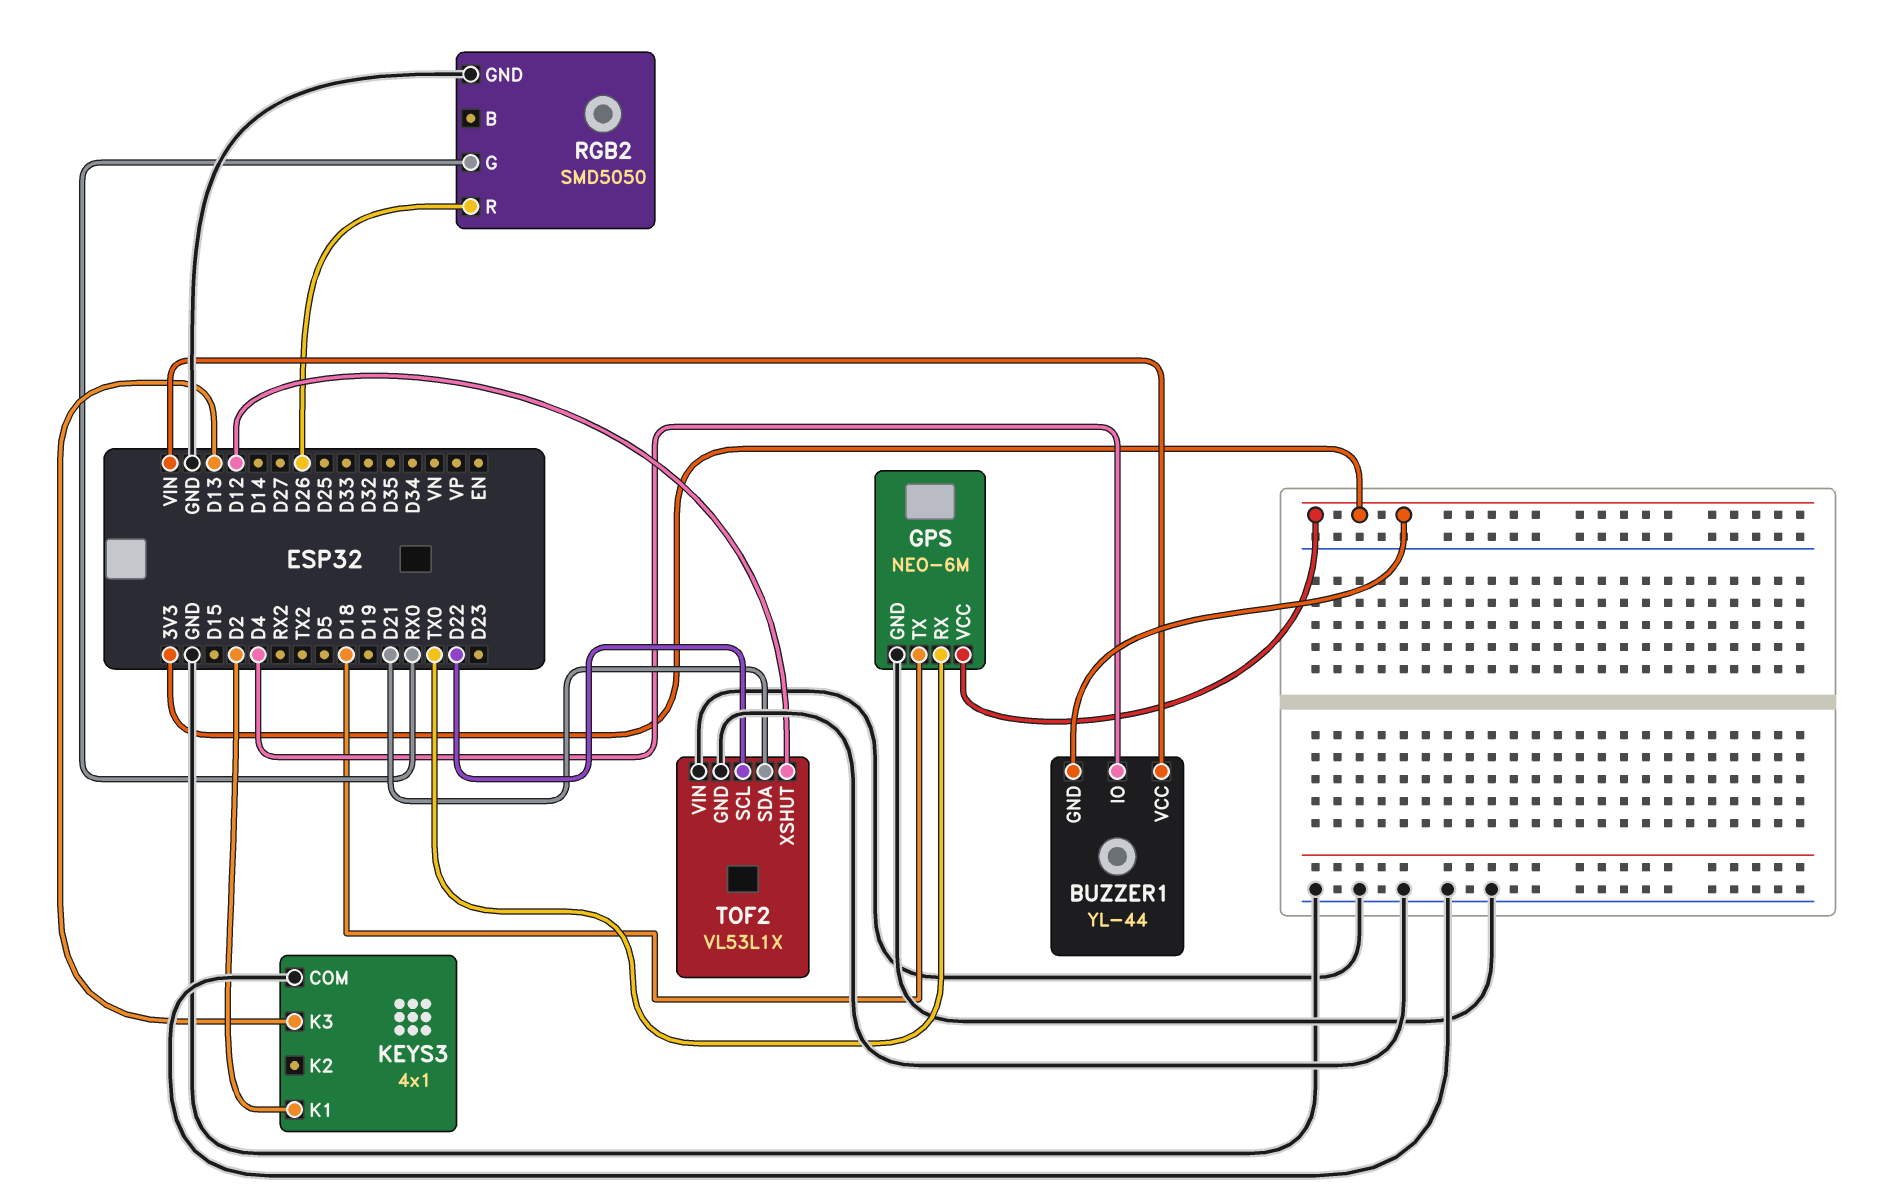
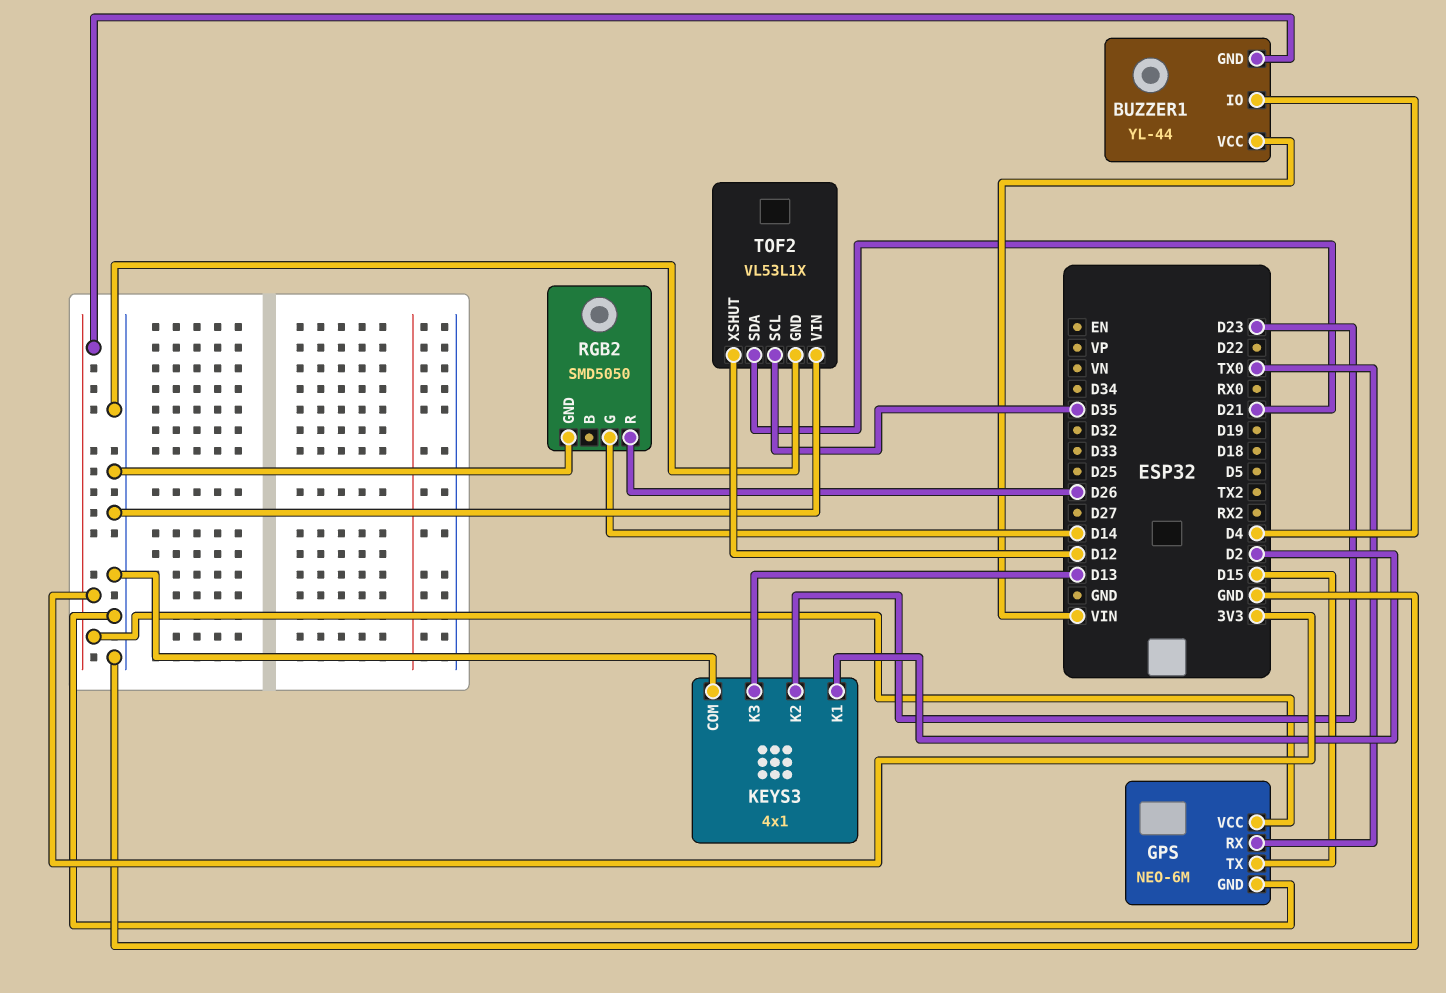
GPS pin TX: D18 -> D15
KEYS3 pin K2: none -> D23
RGB2 pin G: RX0 -> D14
TOF2 pin SCL: D22 -> D35

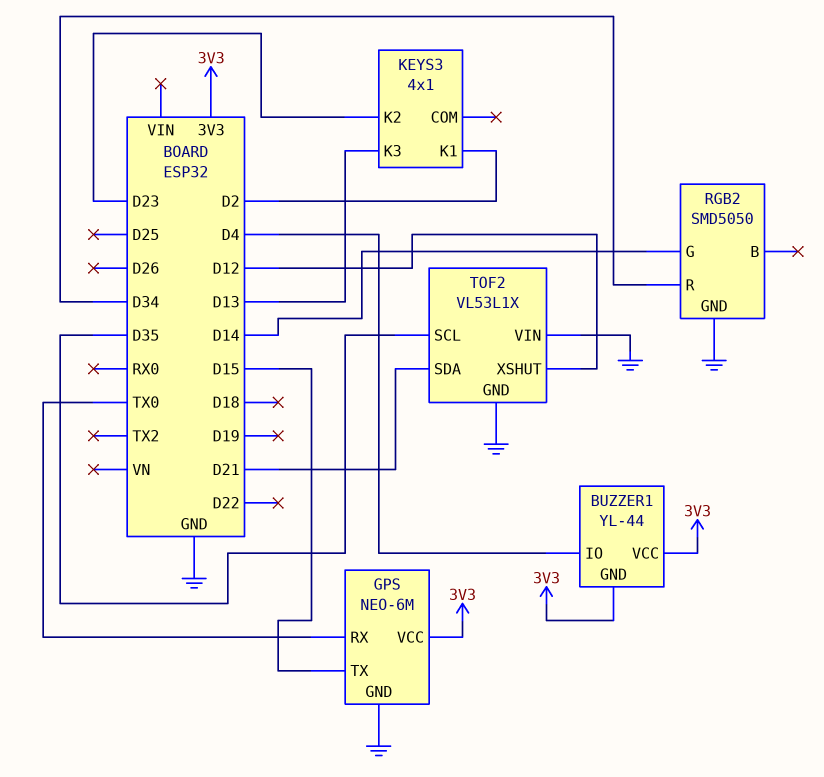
BUZZER1 pin VCC: VIN -> 3V3
KEYS3 pin COM: GND -> none
RGB2 pin R: D26 -> D34

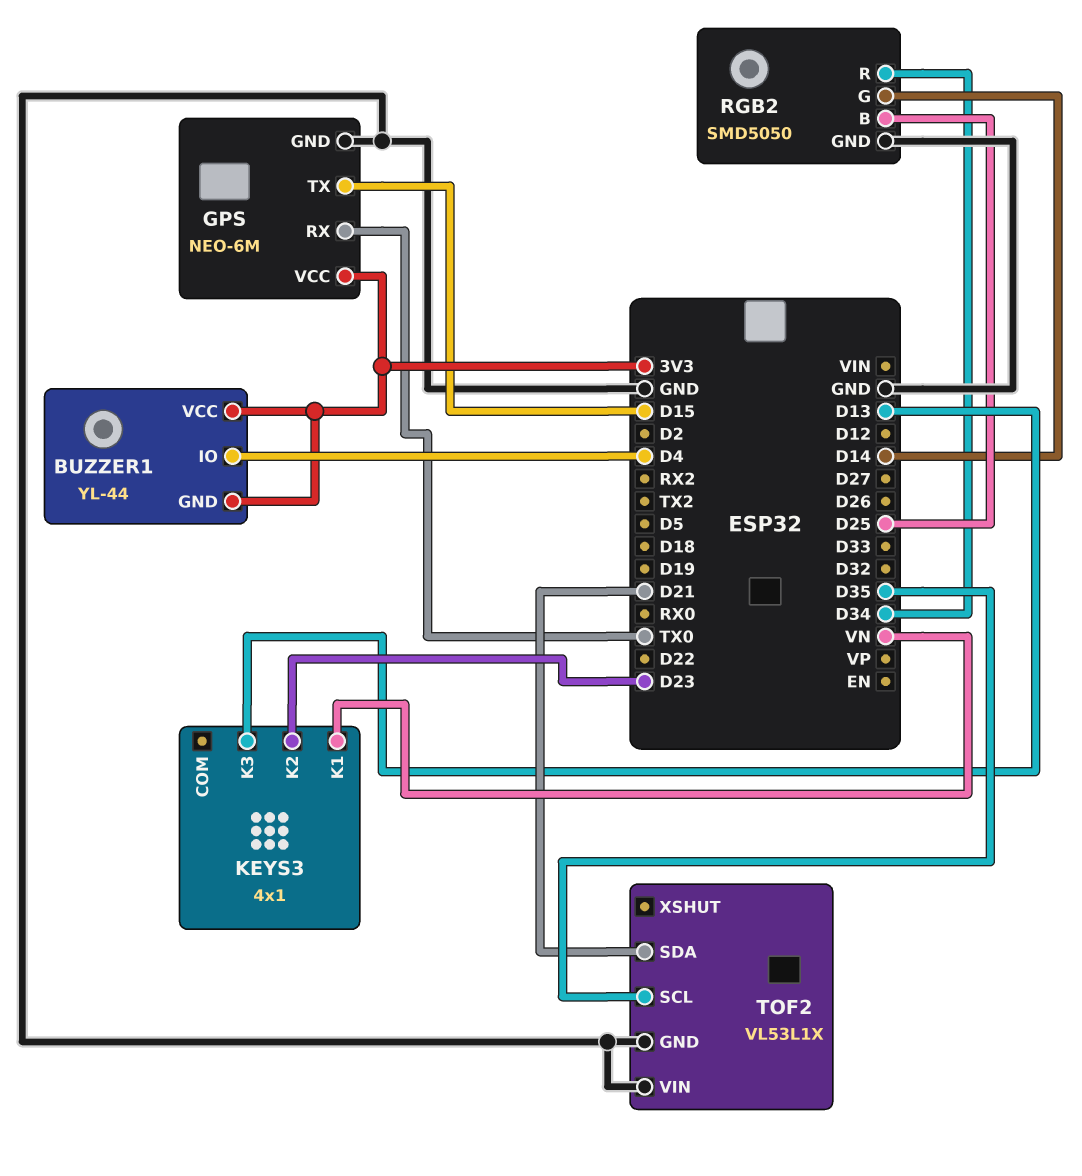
KEYS3 pin K1: D2 -> VN
RGB2 pin B: none -> D25
TOF2 pin XSHUT: D12 -> none

